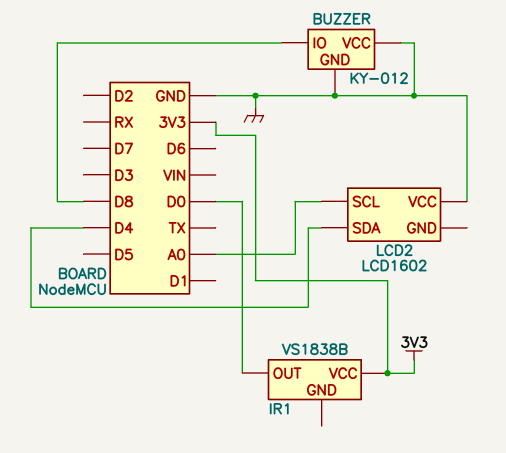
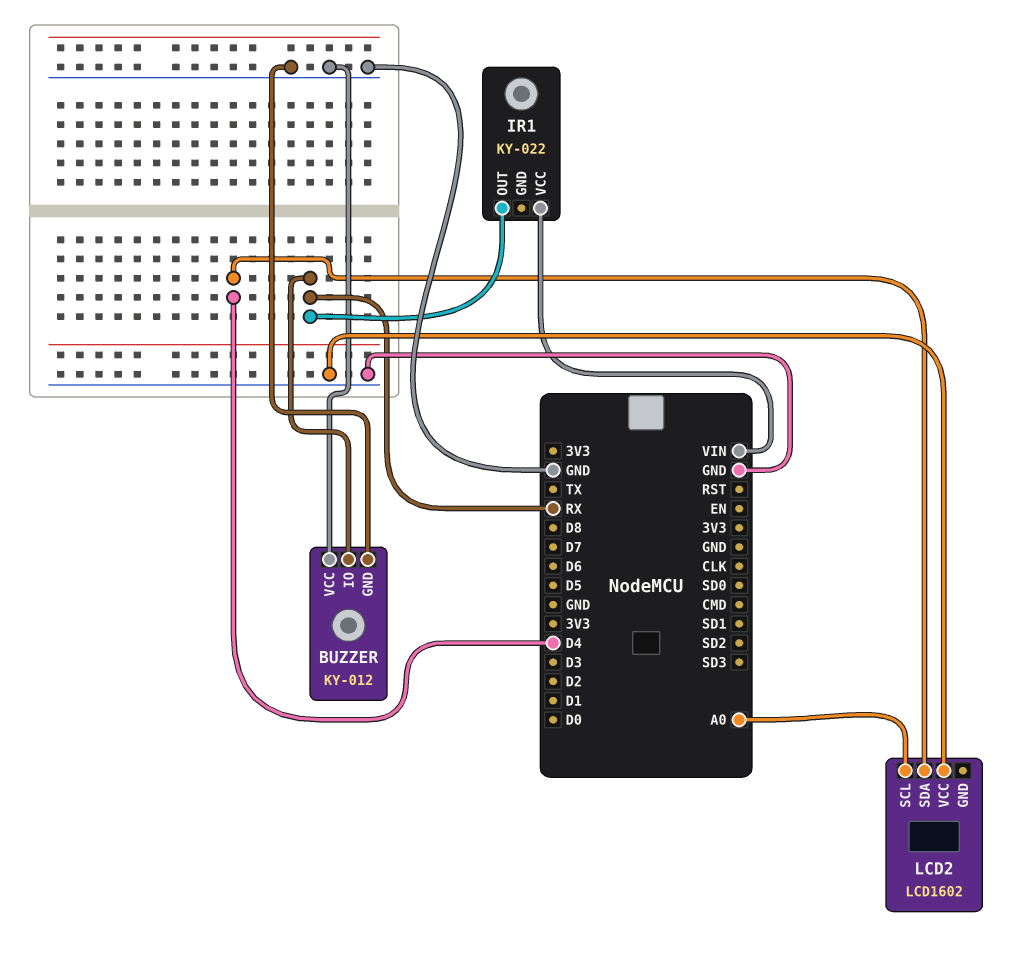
BUZZER pin IO: D8 -> RX
IR1: VS1838B -> KY-022
IR1 pin OUT: D0 -> RX
IR1 pin VCC: 3V3 -> VIN

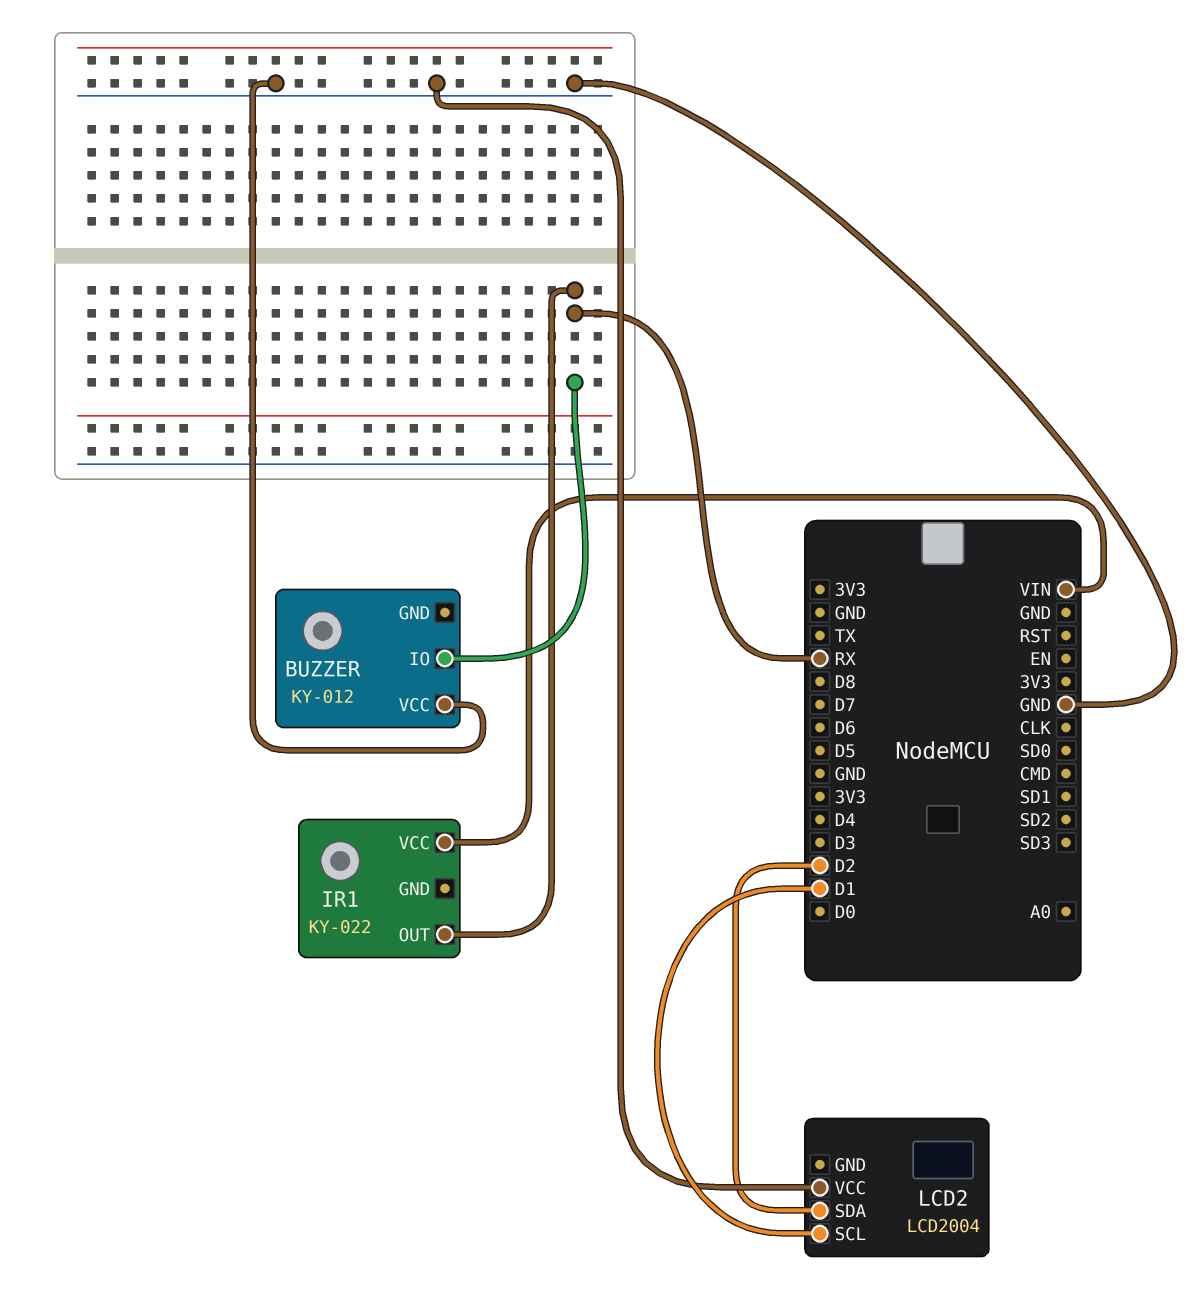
BUZZER pin GND: GND -> none
LCD2: LCD1602 -> LCD2004
LCD2 pin SCL: A0 -> D1
LCD2 pin SDA: D4 -> D2

